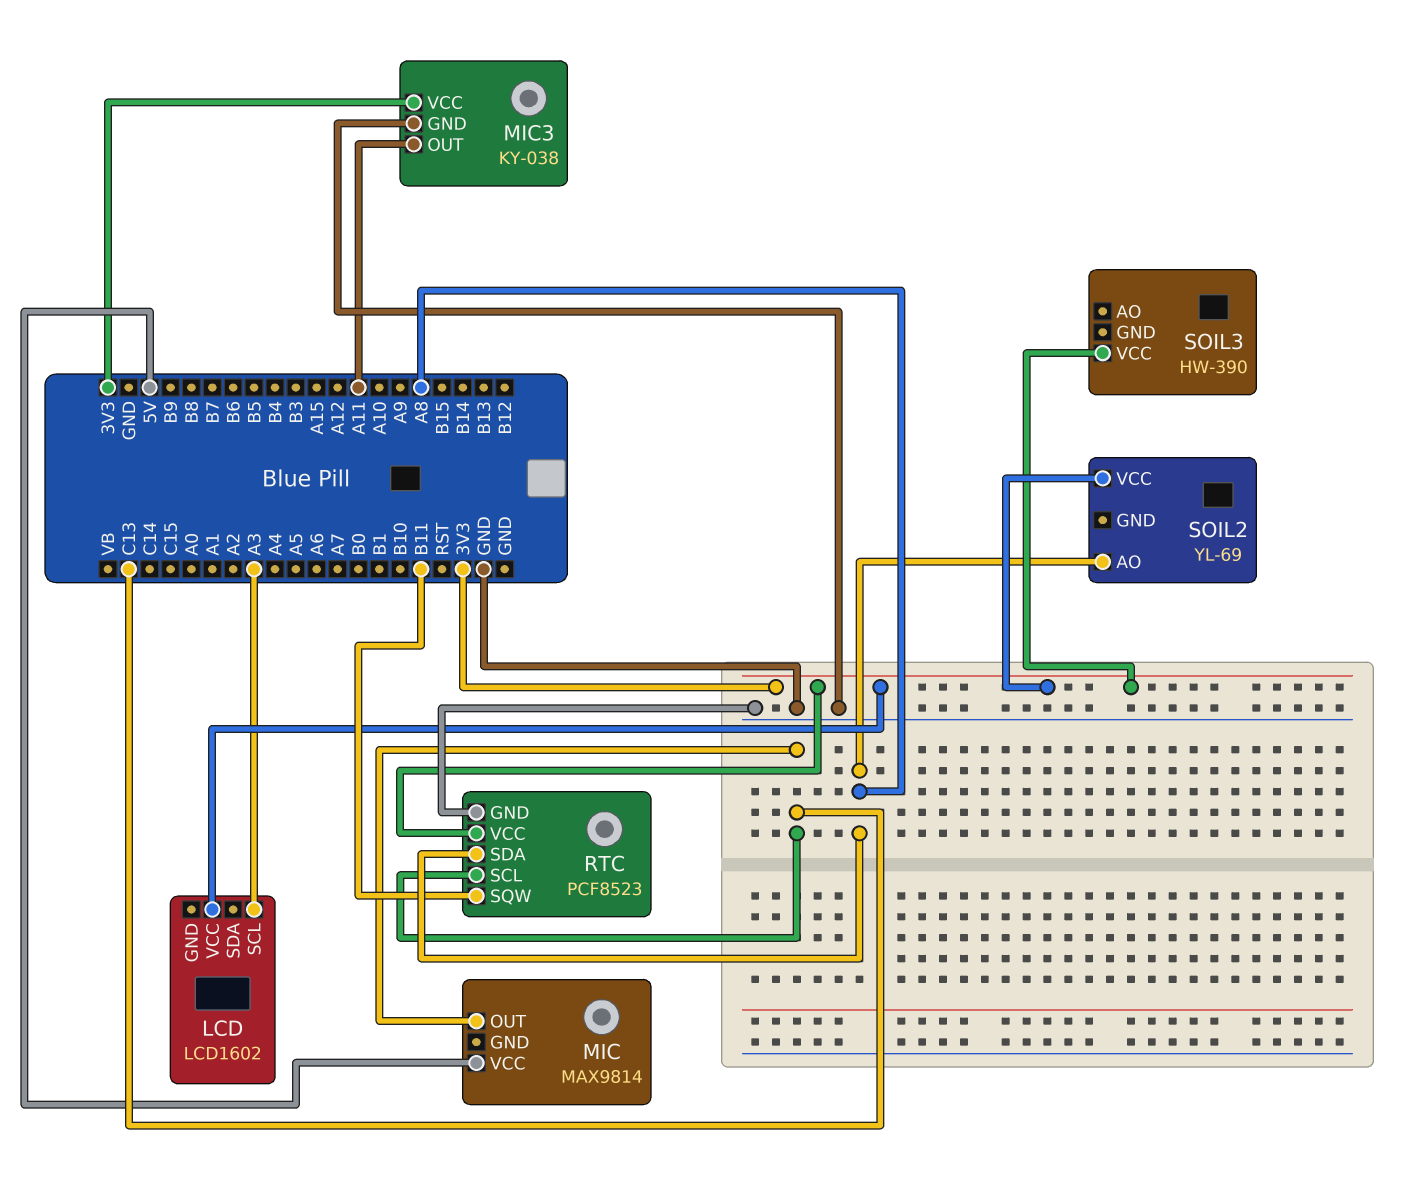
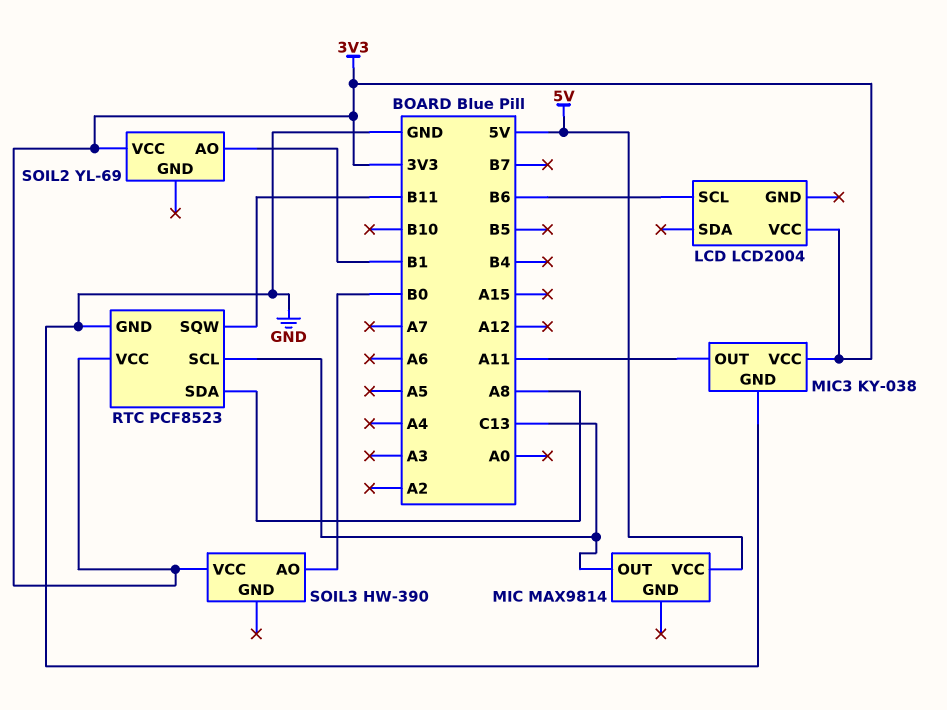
LCD: LCD1602 -> LCD2004
LCD pin SCL: A3 -> B6
SOIL2 pin AO: A8 -> B1
SOIL3 pin AO: none -> B0

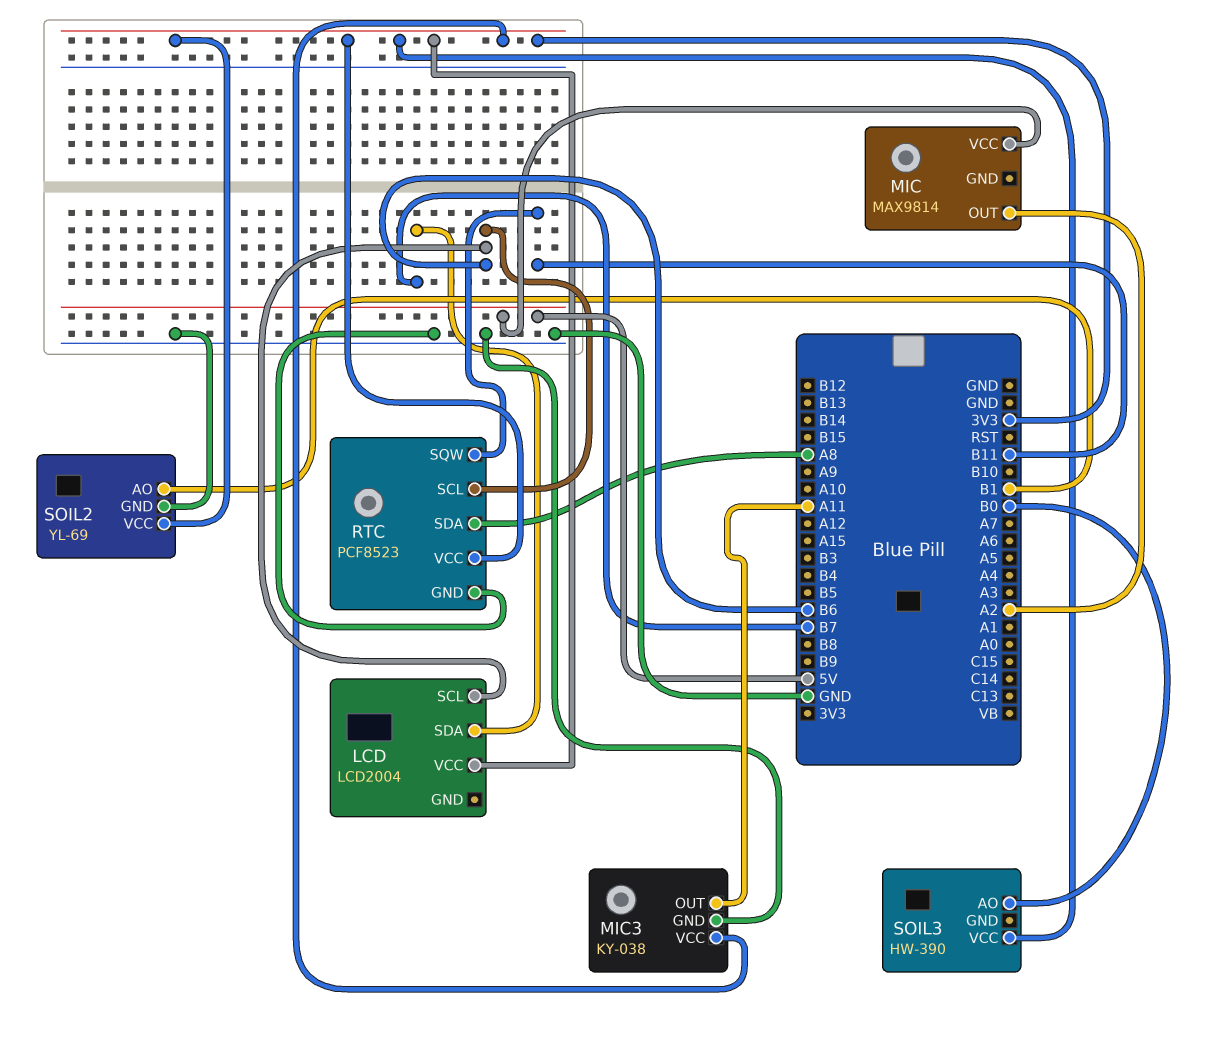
LCD pin SDA: none -> B7
MIC pin OUT: C13 -> A2
RTC pin SCL: C13 -> B6
SOIL2 pin GND: none -> GND

